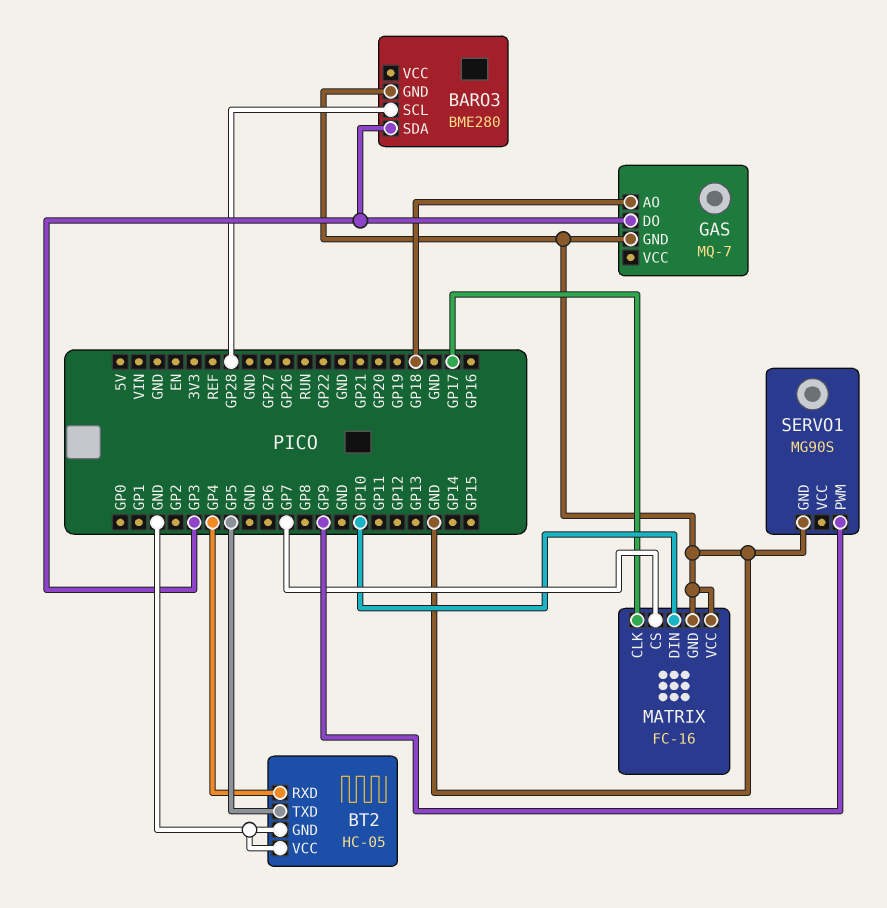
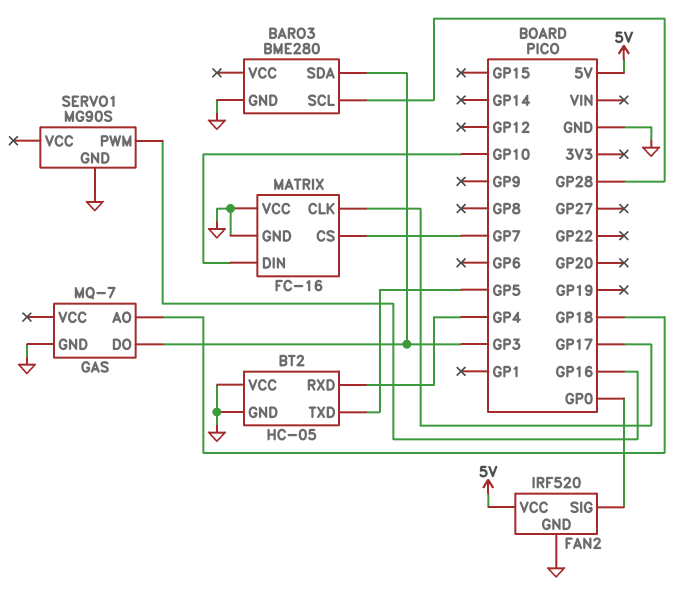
FAN2: none -> IRF520
FAN2 pin GND: none -> GND
FAN2 pin SIG: none -> GP0
FAN2 pin VCC: none -> 5V
SERVO1 pin PWM: GP9 -> GP16

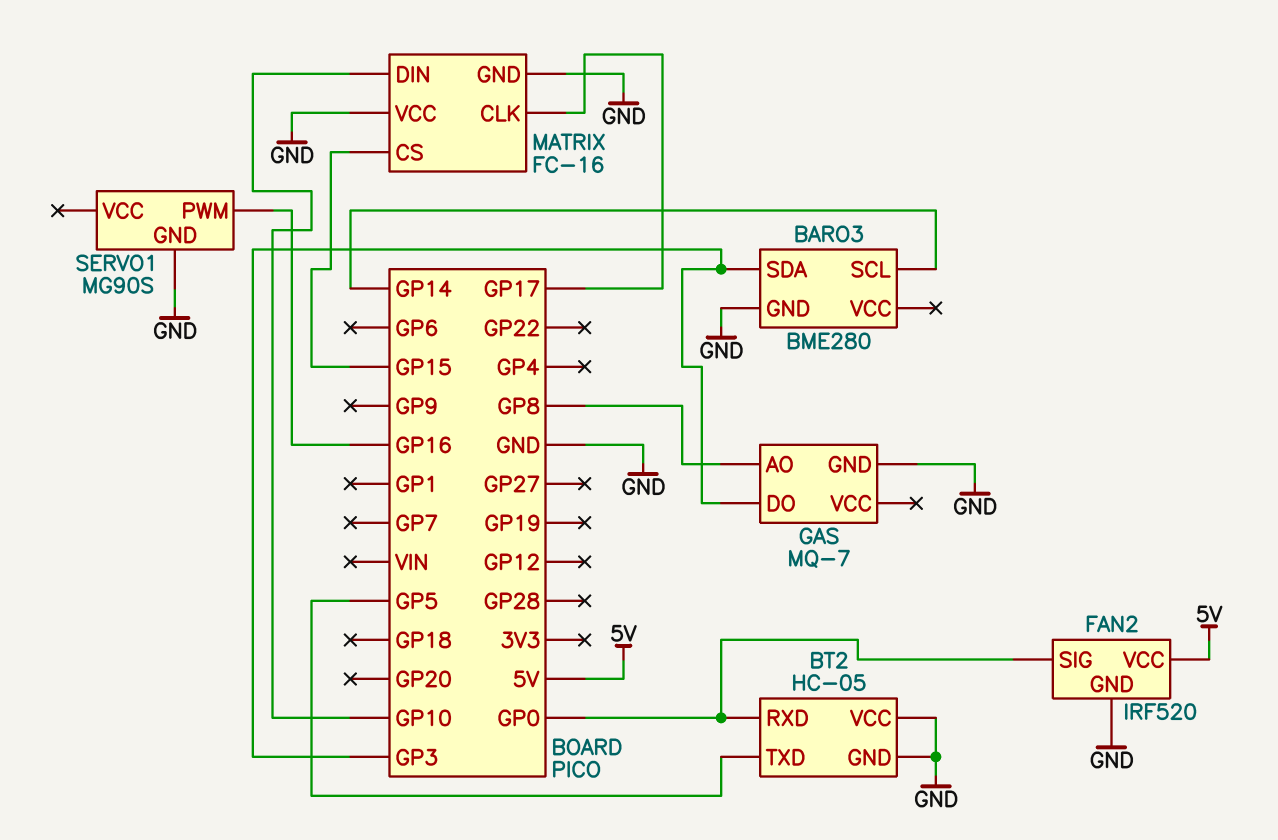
BARO3 pin SCL: GP28 -> GP14
BT2 pin RXD: GP4 -> GP0
GAS pin AO: GP18 -> GP8
MATRIX pin CS: GP7 -> GP15

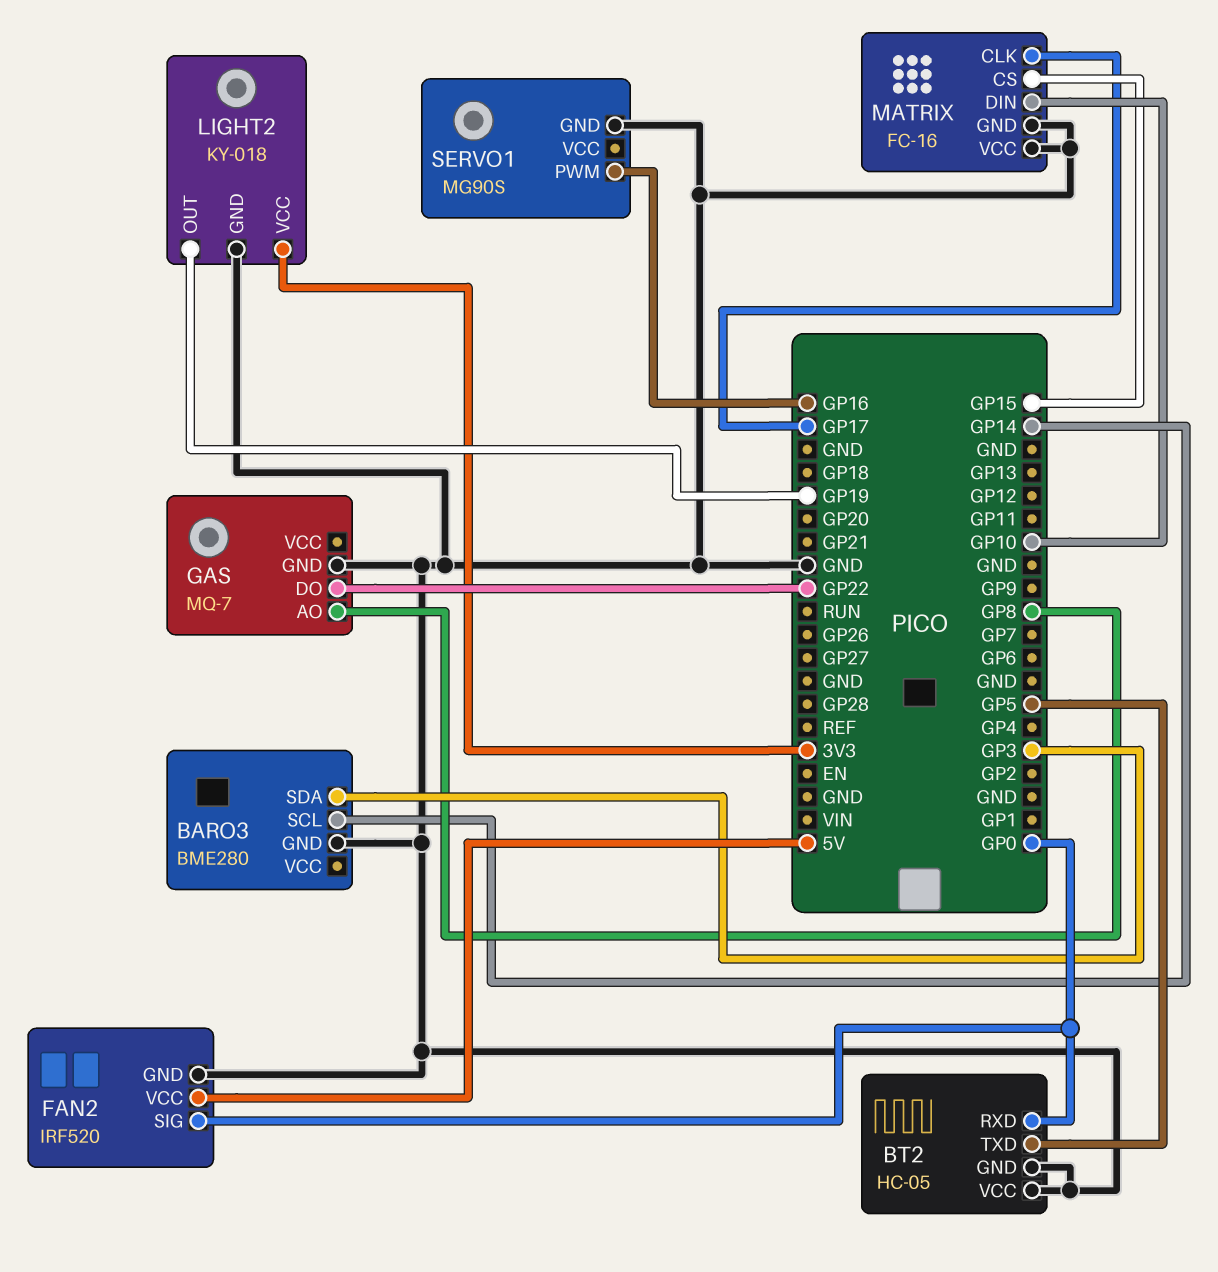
GAS pin DO: GP3 -> GP22
LIGHT2: none -> KY-018
LIGHT2 pin GND: none -> GND
LIGHT2 pin OUT: none -> GP19
LIGHT2 pin VCC: none -> 3V3

